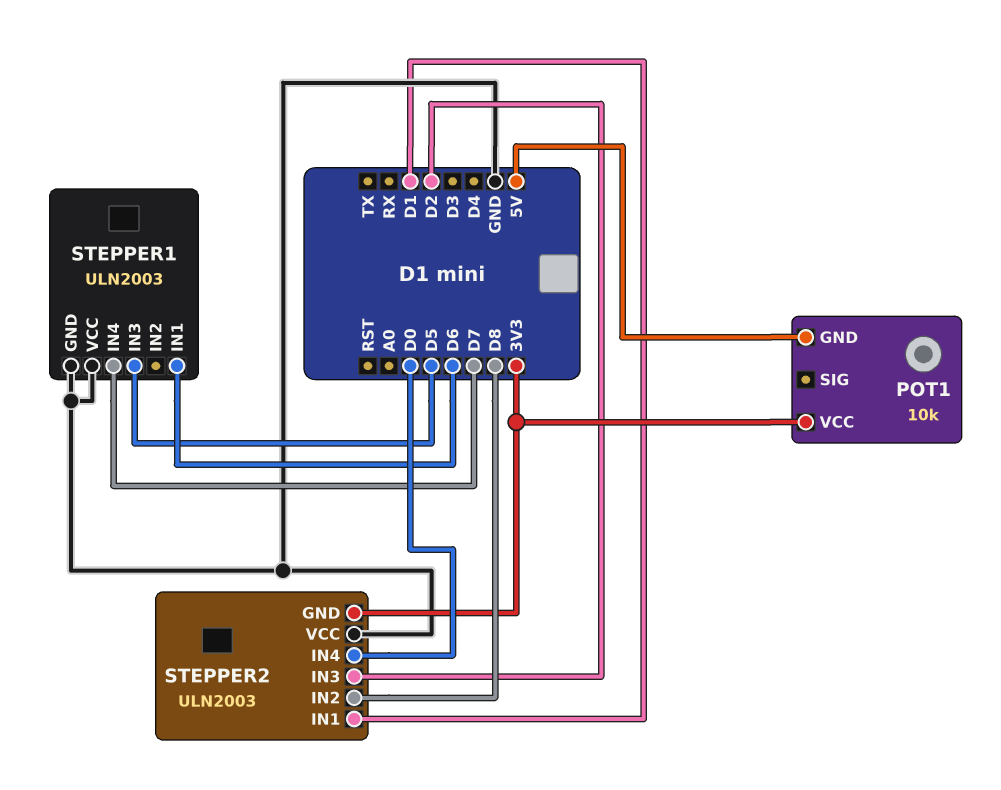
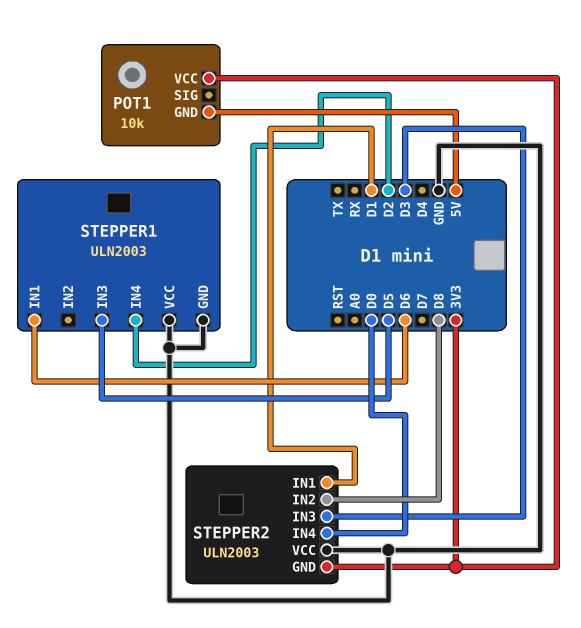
STEPPER1 pin IN4: D7 -> D2
STEPPER2 pin IN3: D2 -> D3

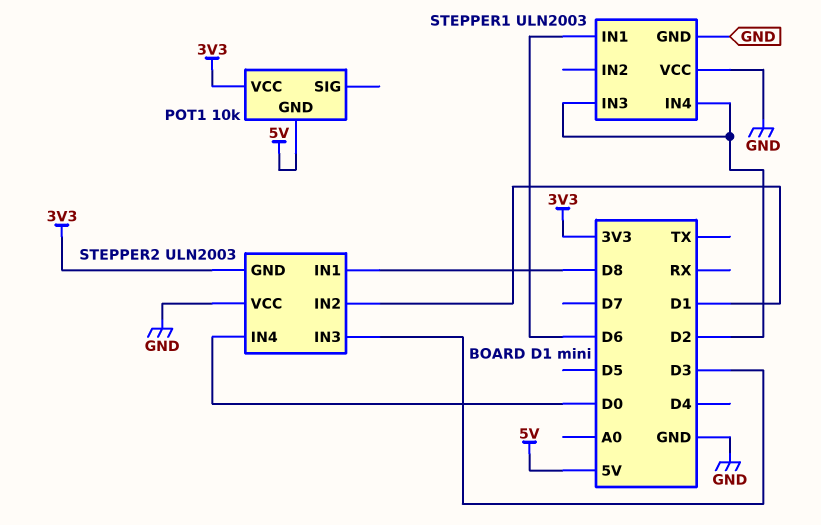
STEPPER1 pin IN3: D5 -> D2
STEPPER2 pin IN1: D1 -> D8
STEPPER2 pin IN2: D8 -> D1

